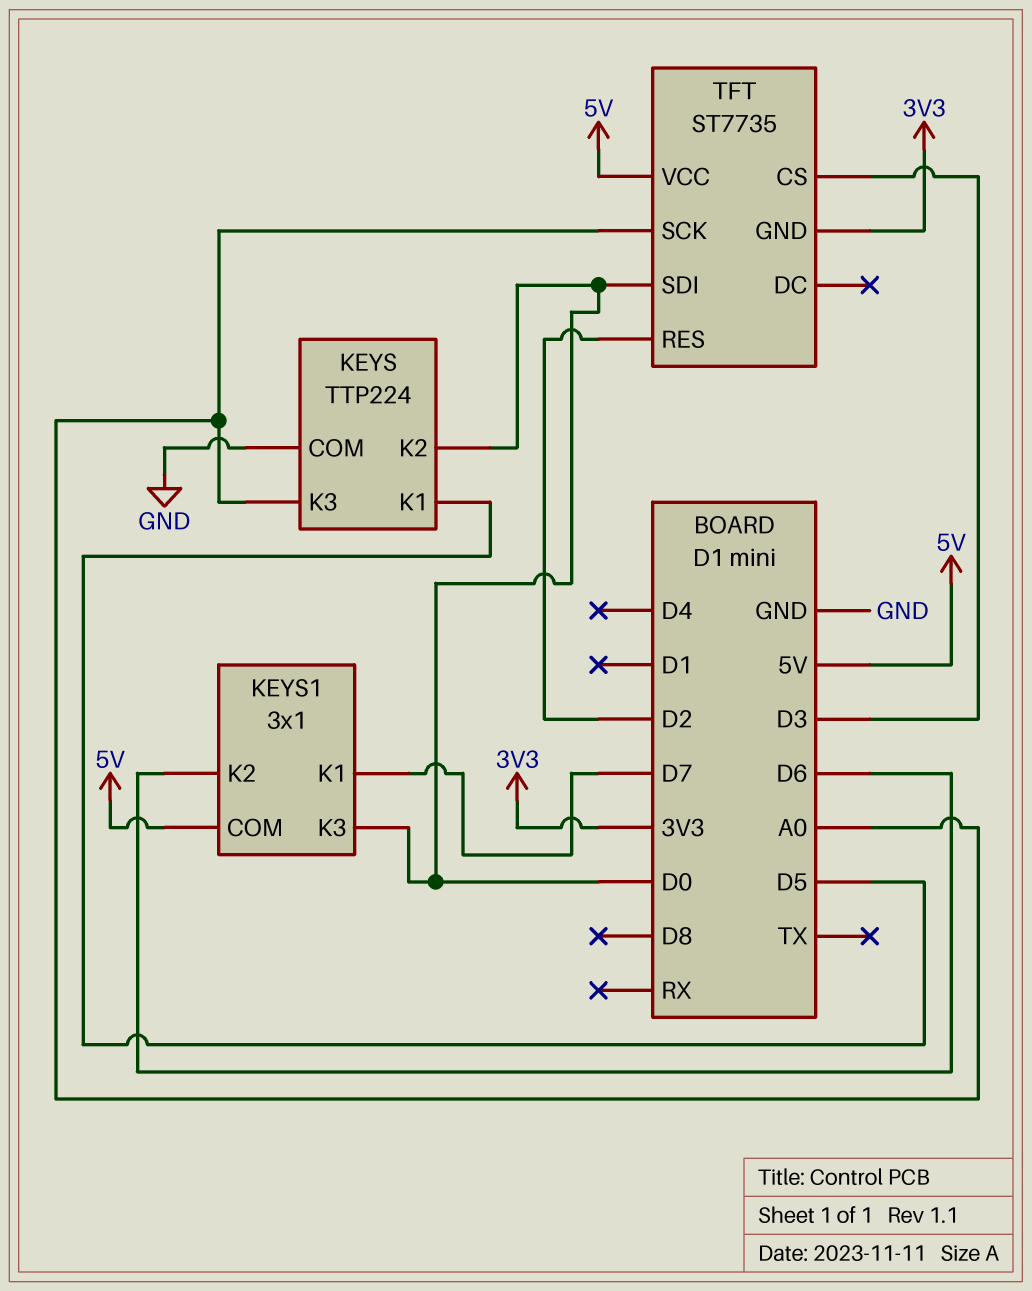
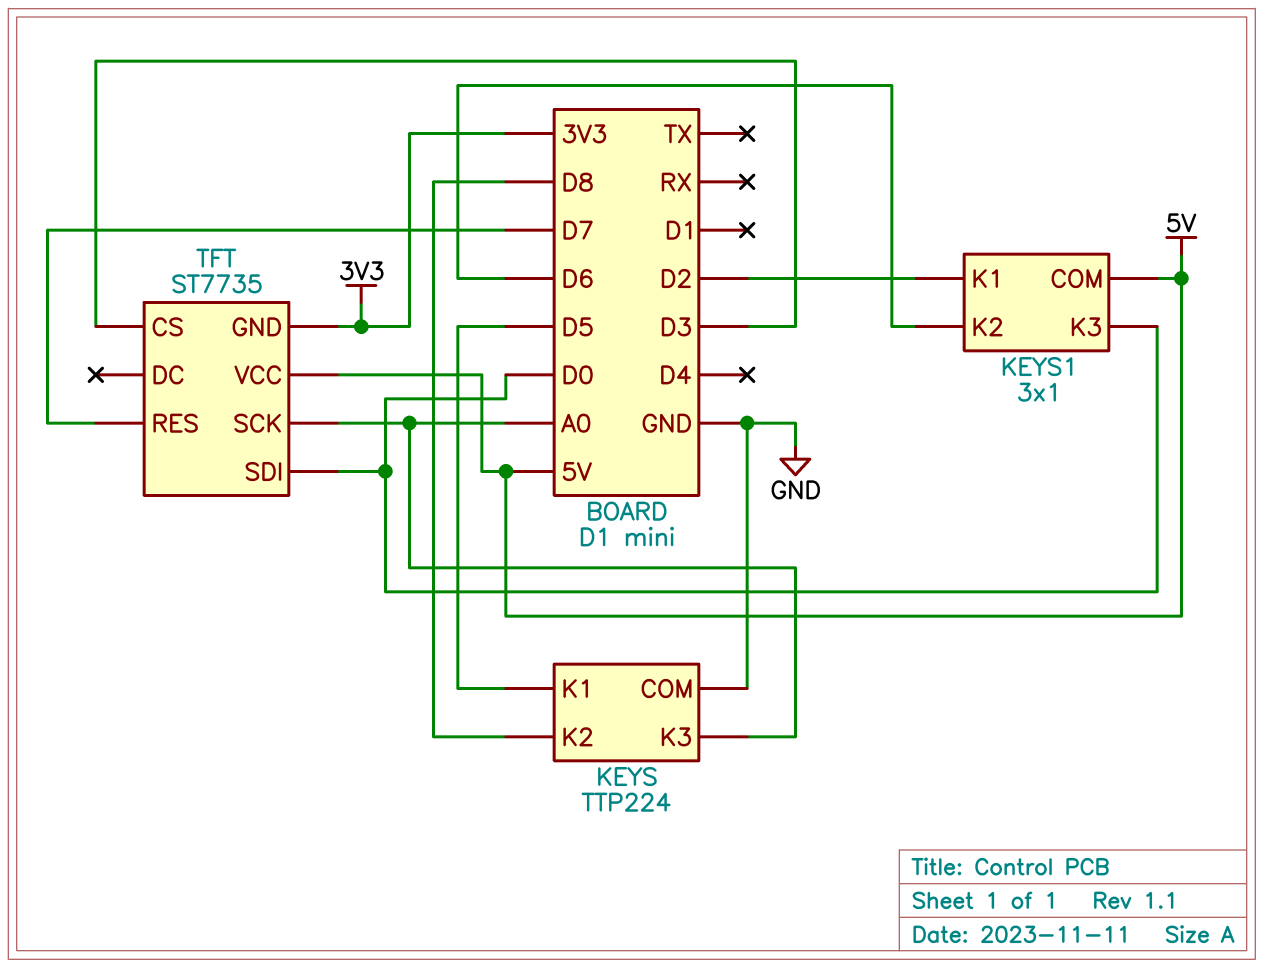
KEYS pin K2: D0 -> D8
KEYS1 pin K1: D7 -> D2
TFT pin RES: D2 -> D7

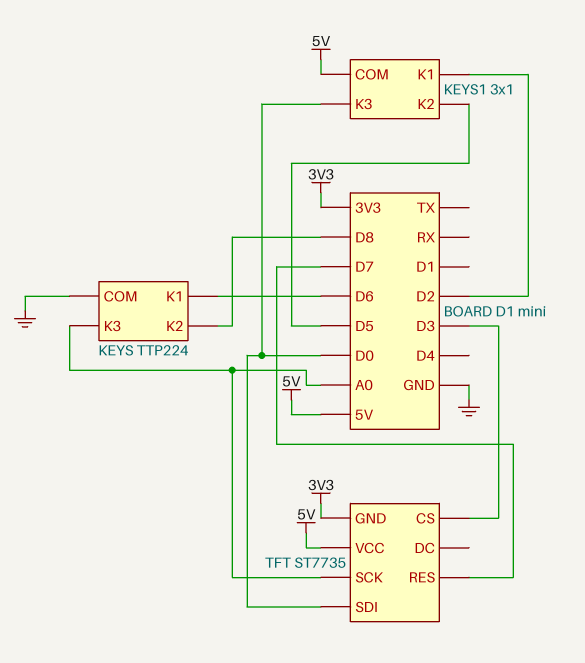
KEYS pin K1: D5 -> D6
KEYS1 pin K2: D6 -> D5

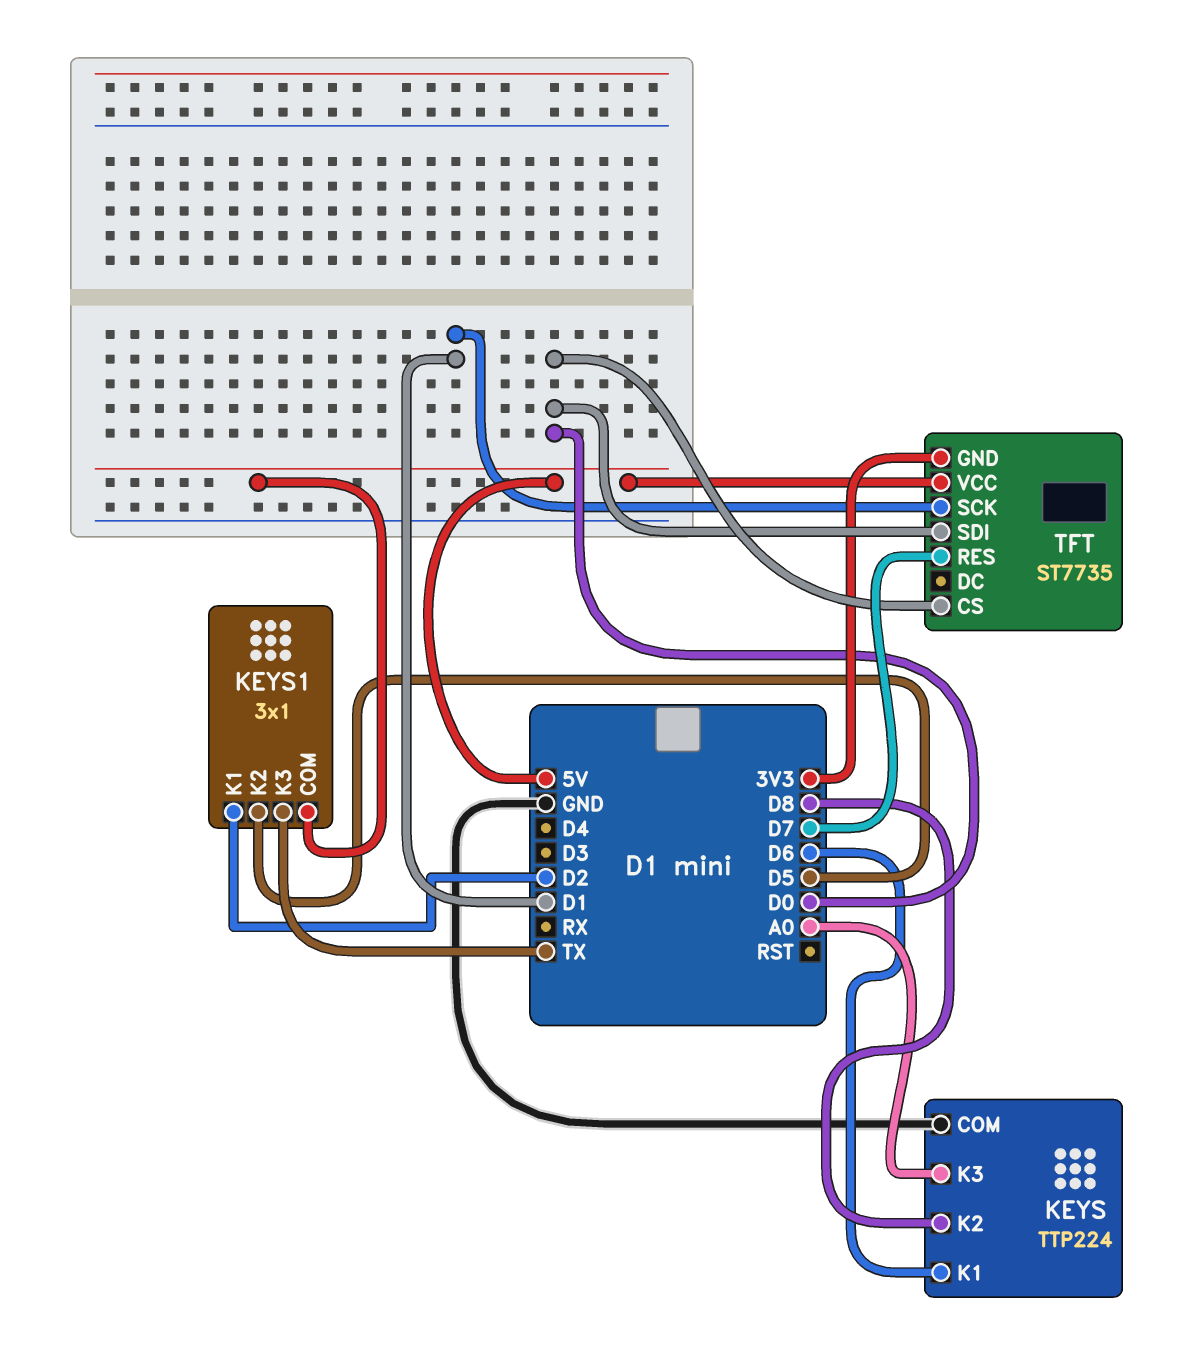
KEYS1 pin K3: D0 -> TX
TFT pin CS: D3 -> D0
TFT pin SCK: A0 -> D1

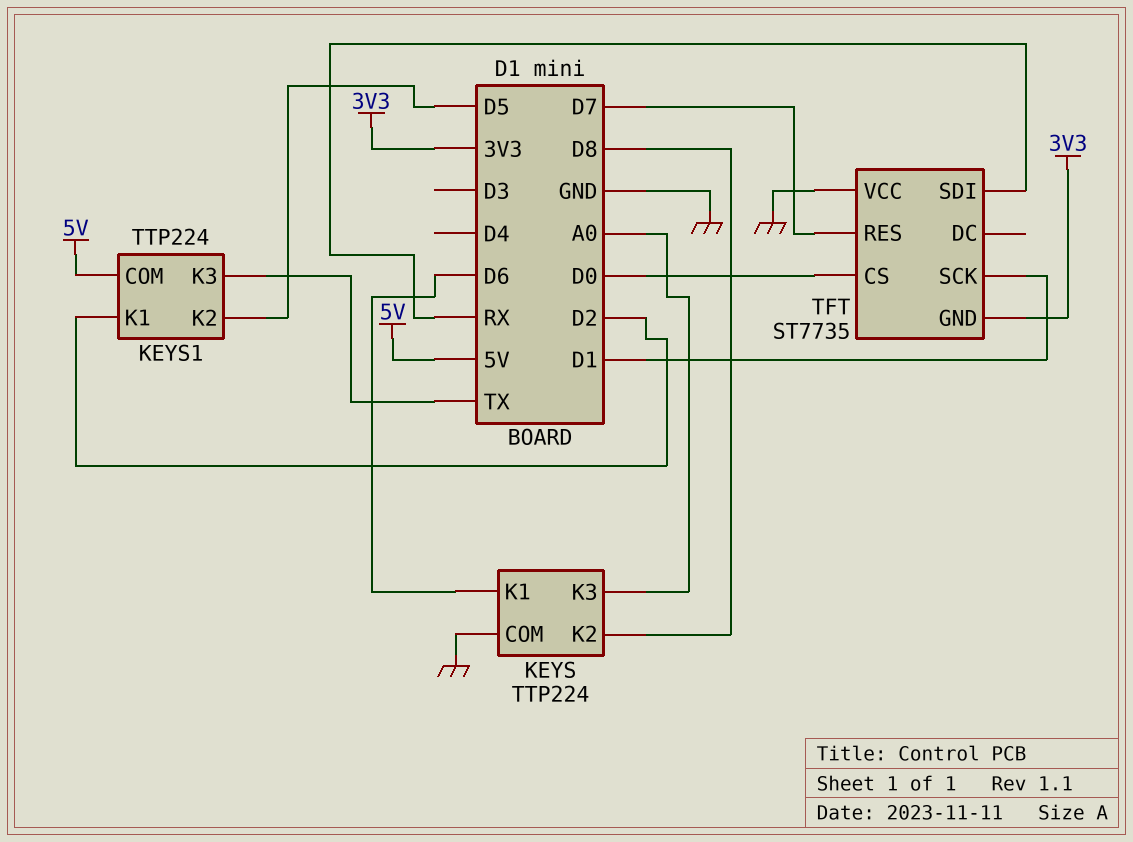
KEYS1: 3x1 -> TTP224
TFT pin SDI: D0 -> RX
TFT pin VCC: 5V -> GND

